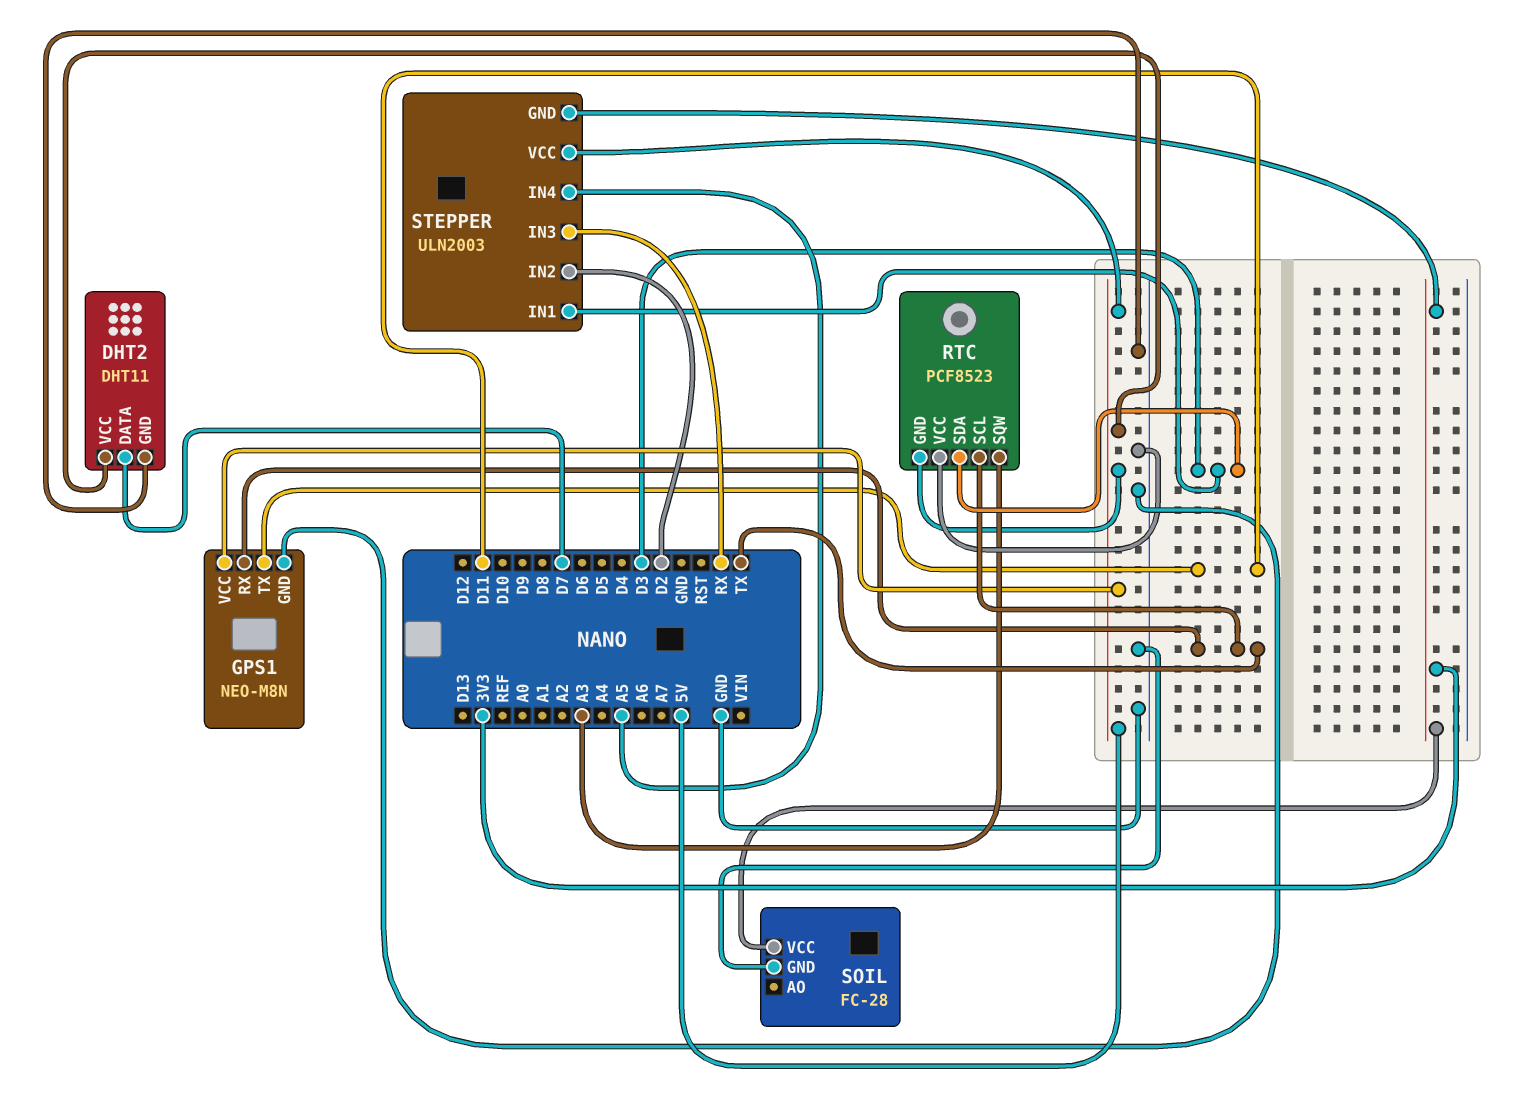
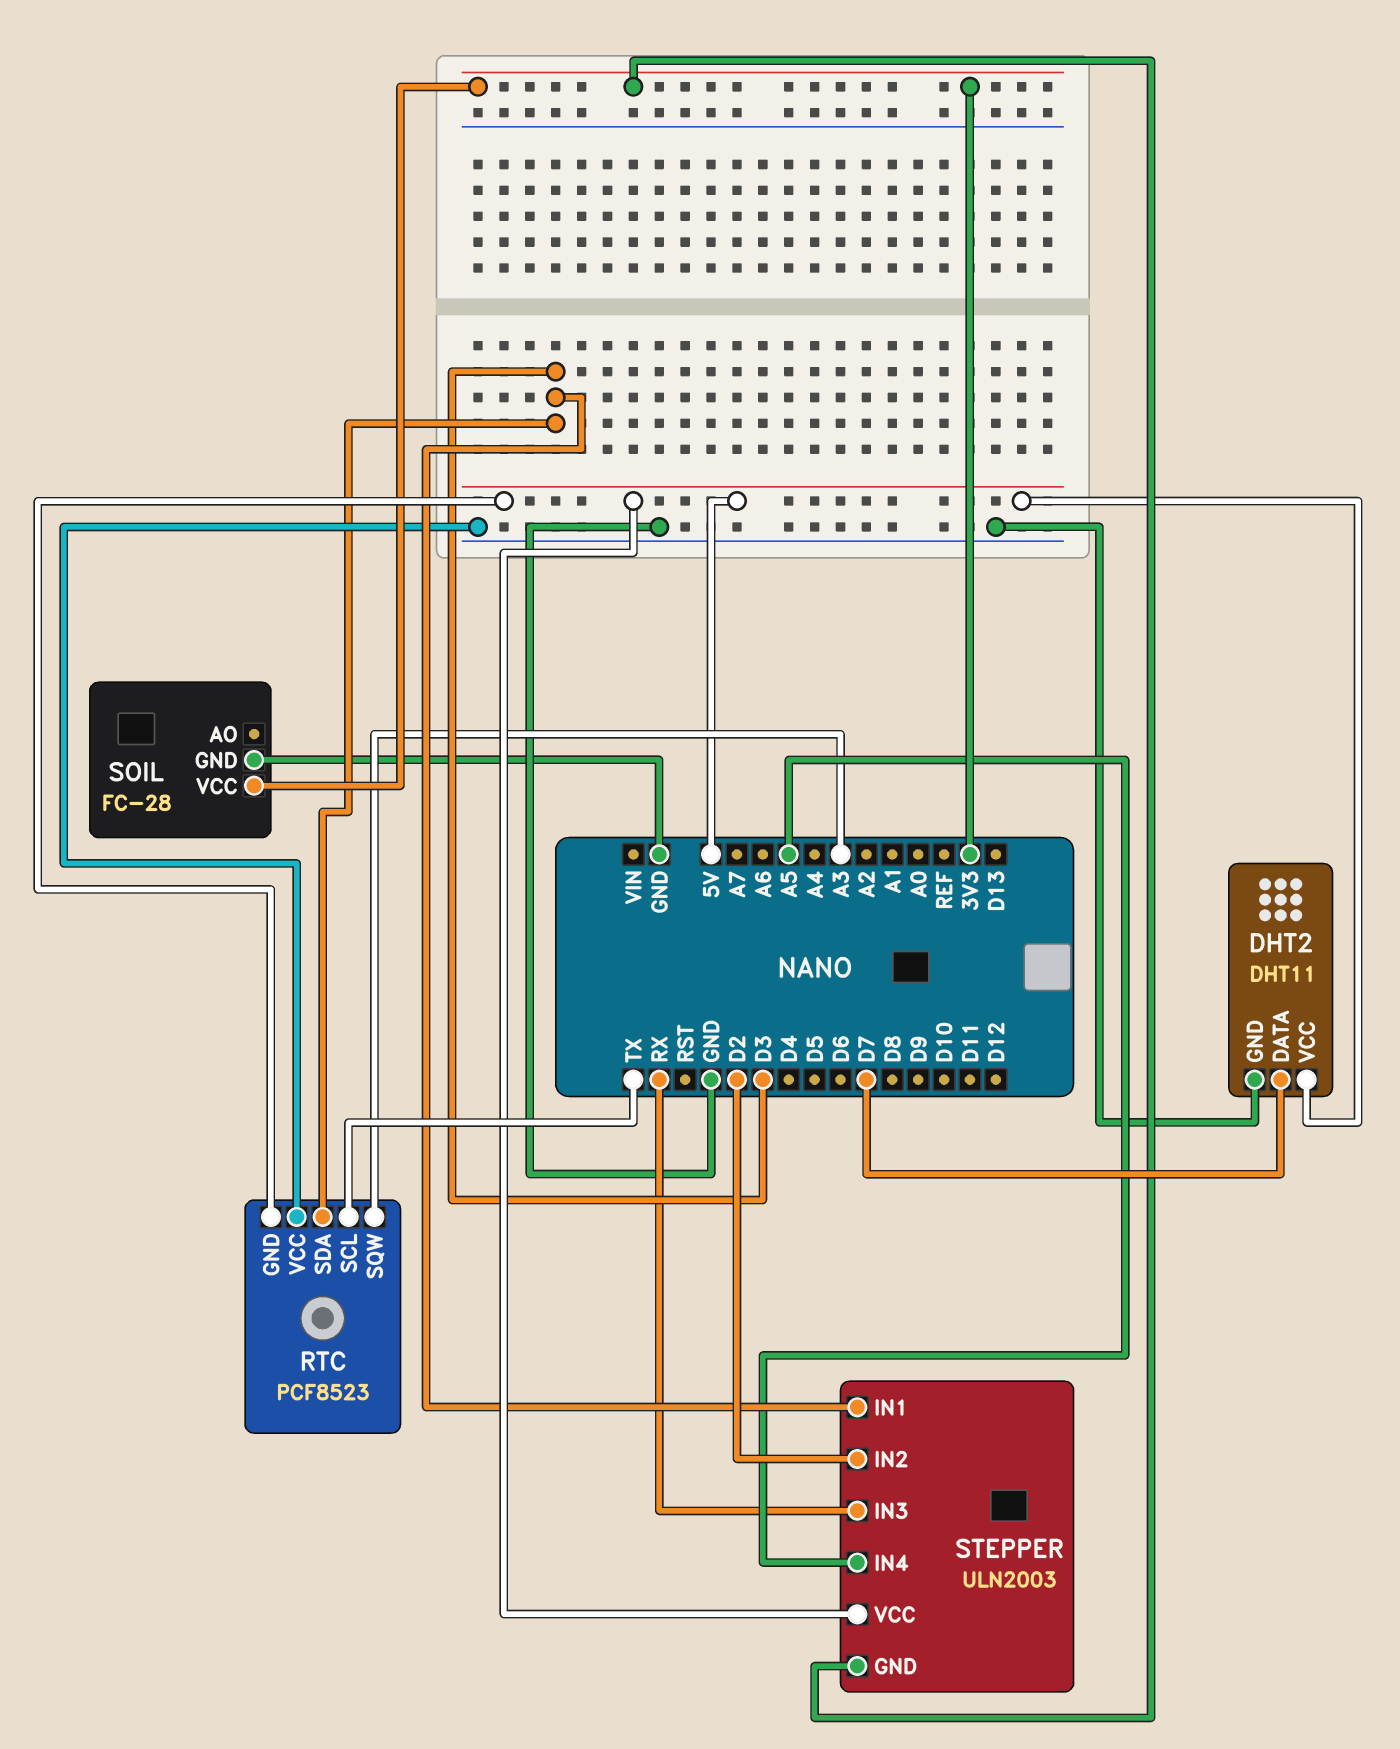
GPS1: NEO-M8N -> none
GPS1 pin GND: GND -> none
GPS1 pin RX: TX -> none
GPS1 pin TX: D11 -> none
GPS1 pin VCC: 5V -> none

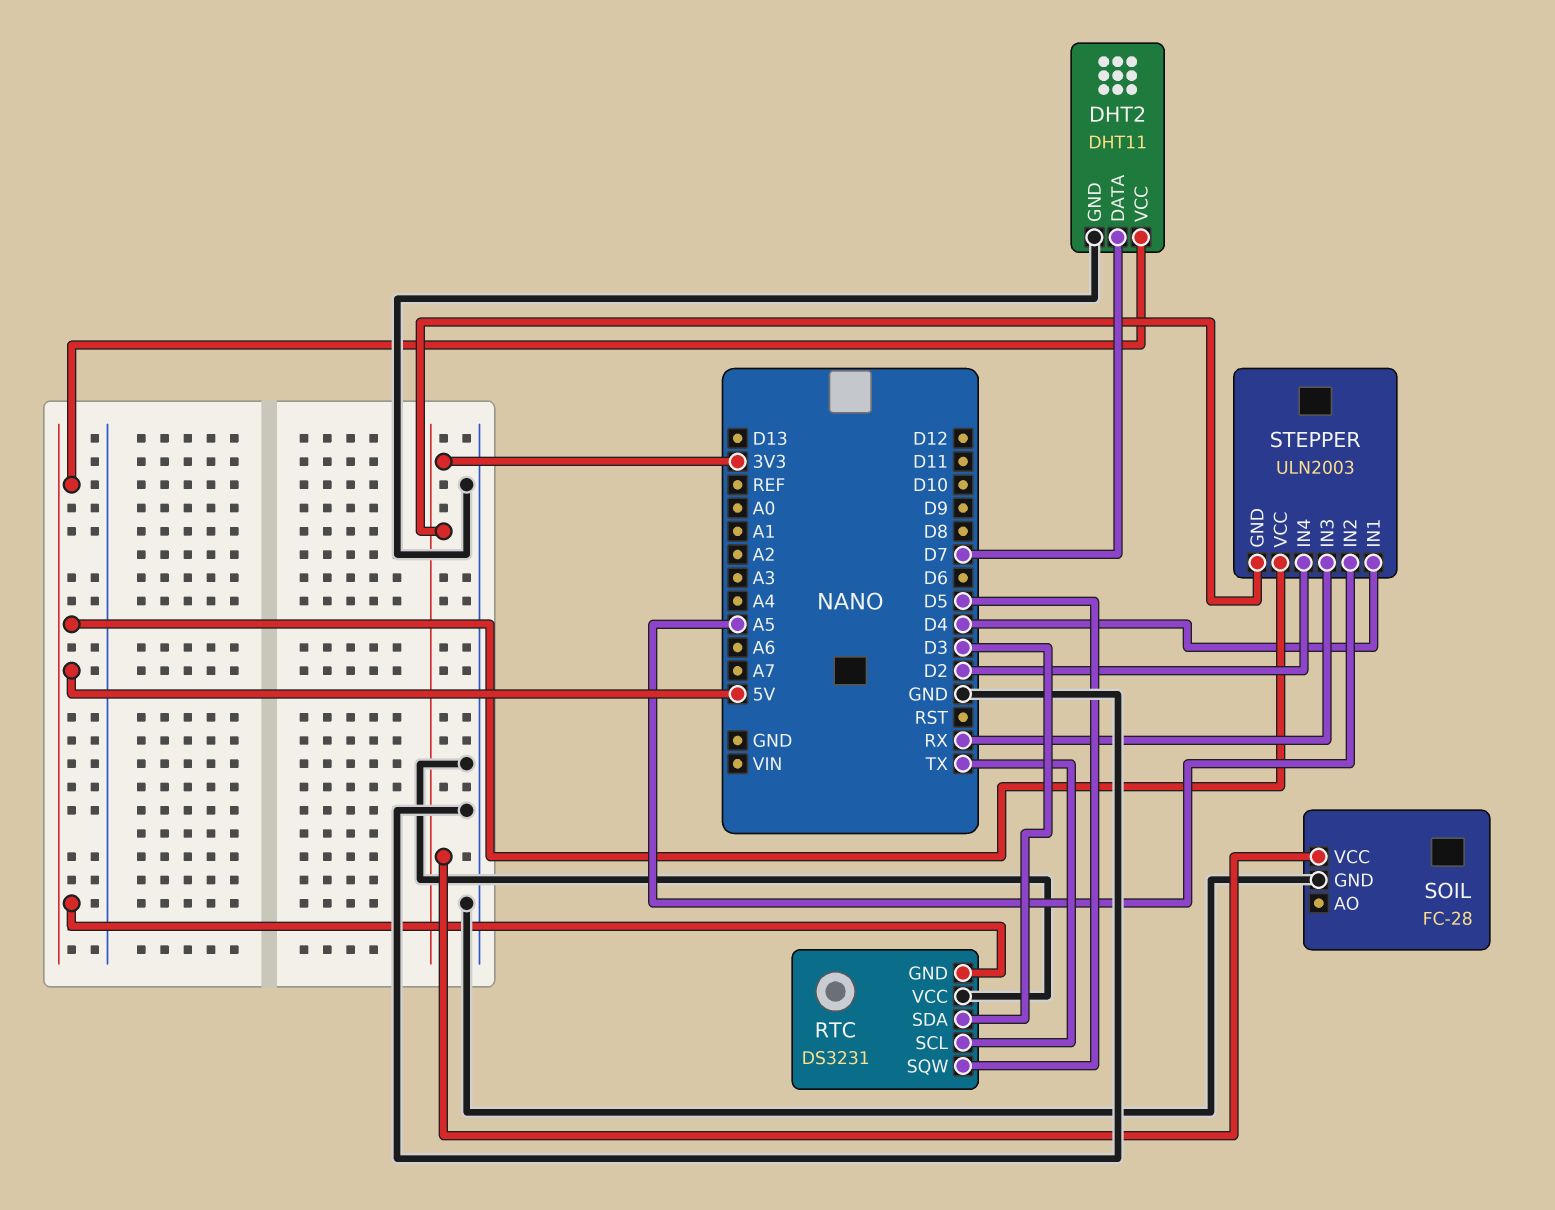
RTC: PCF8523 -> DS3231
RTC pin SQW: A3 -> D5
STEPPER pin IN1: D3 -> D4
STEPPER pin IN2: D2 -> A5
STEPPER pin IN4: A5 -> D2

